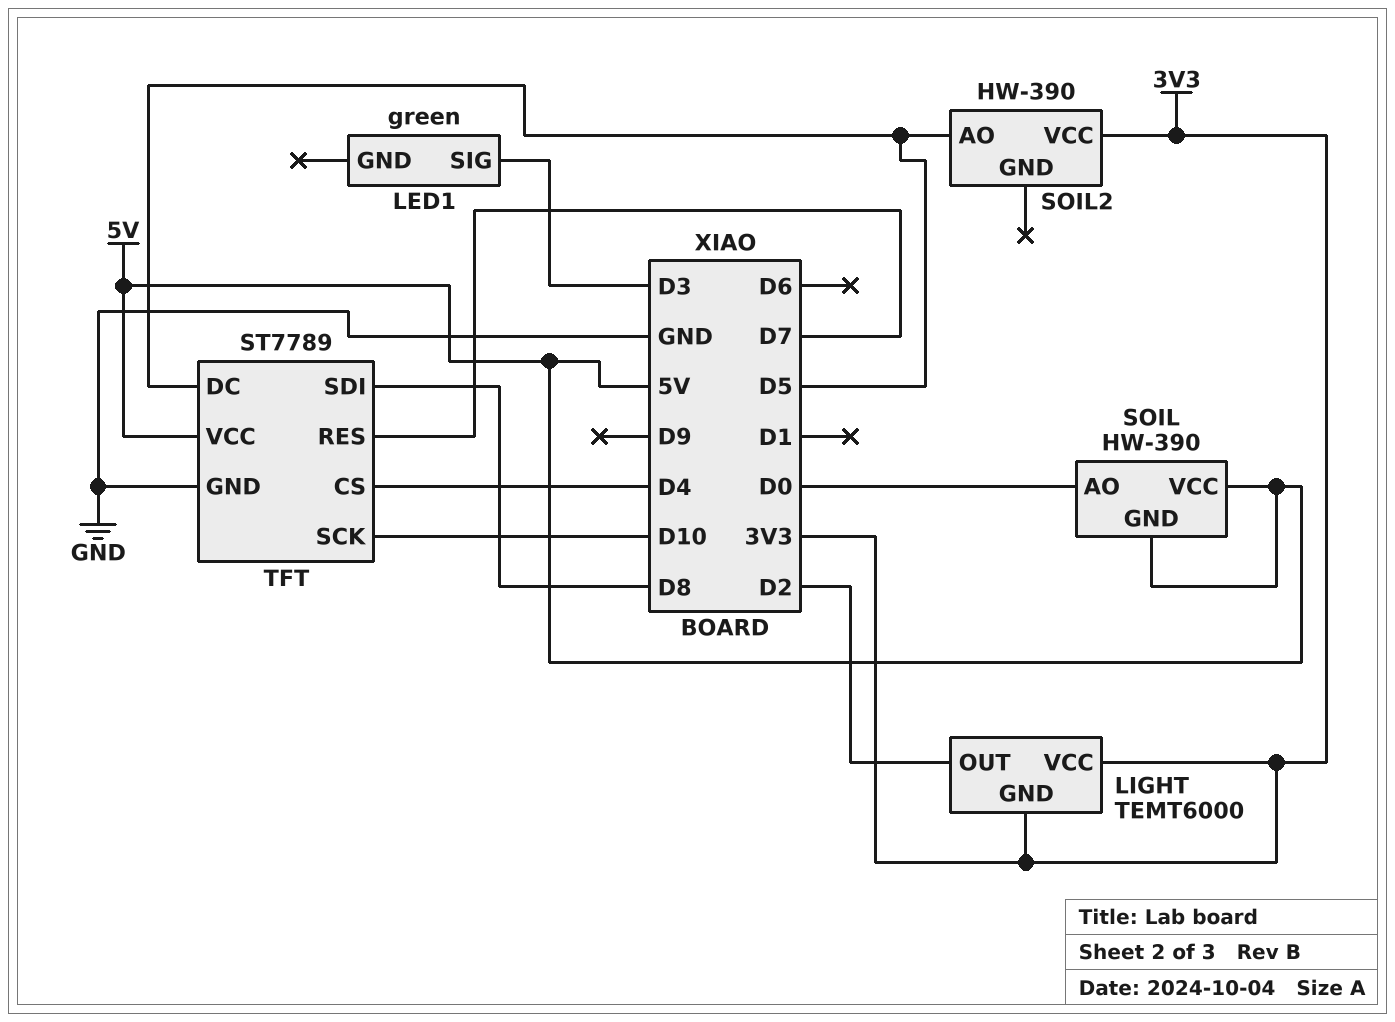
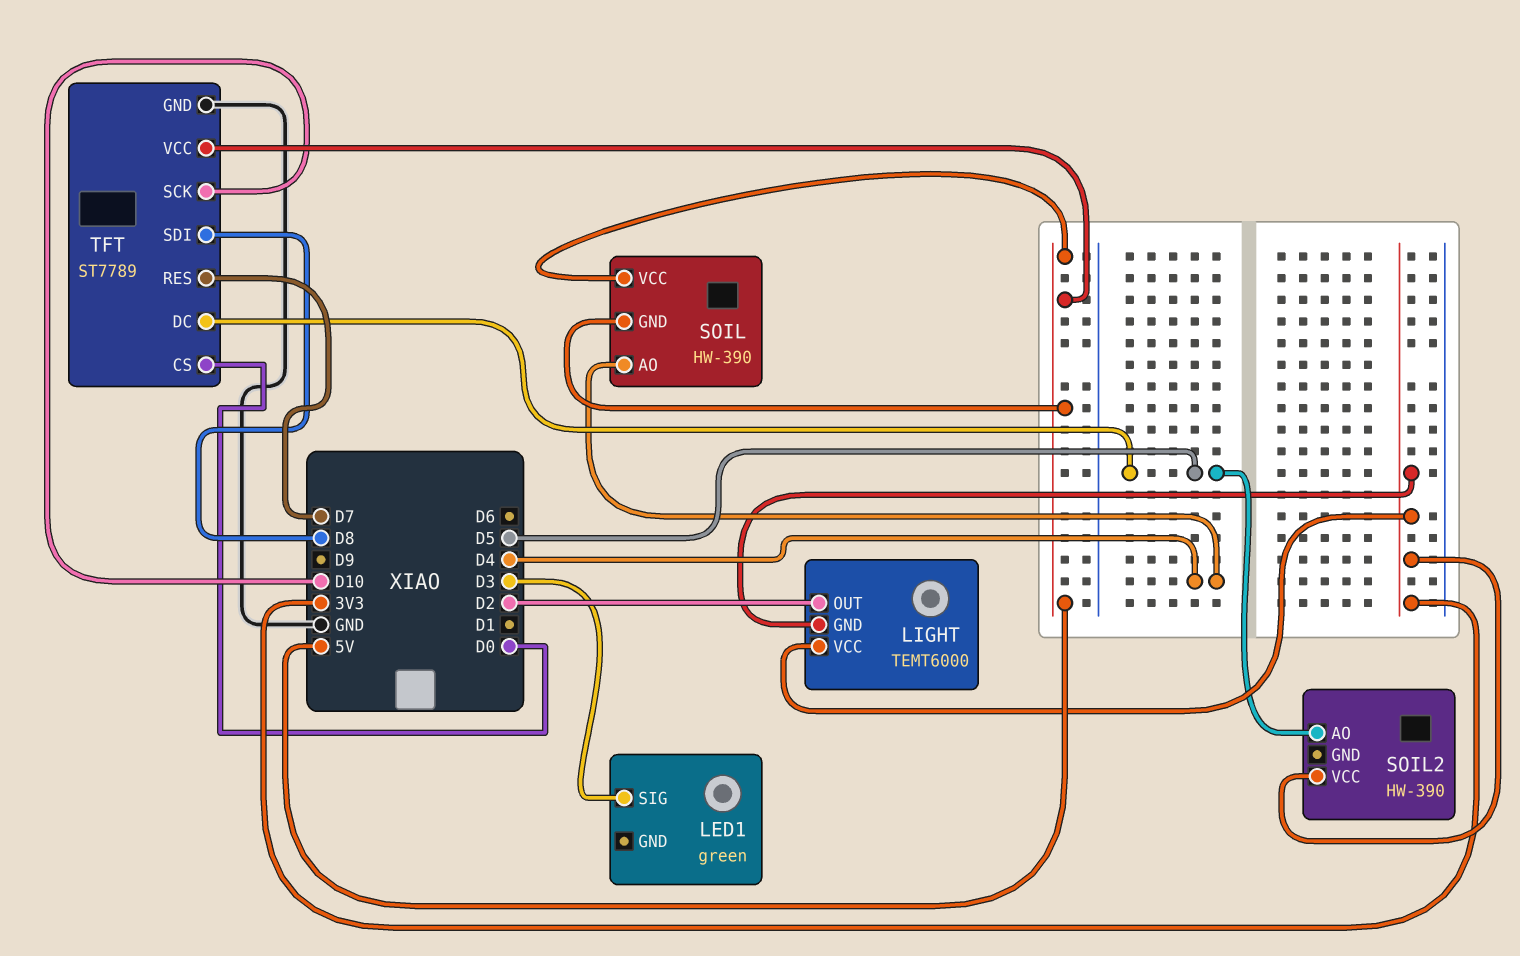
SOIL pin AO: D0 -> D4
TFT pin CS: D4 -> D0

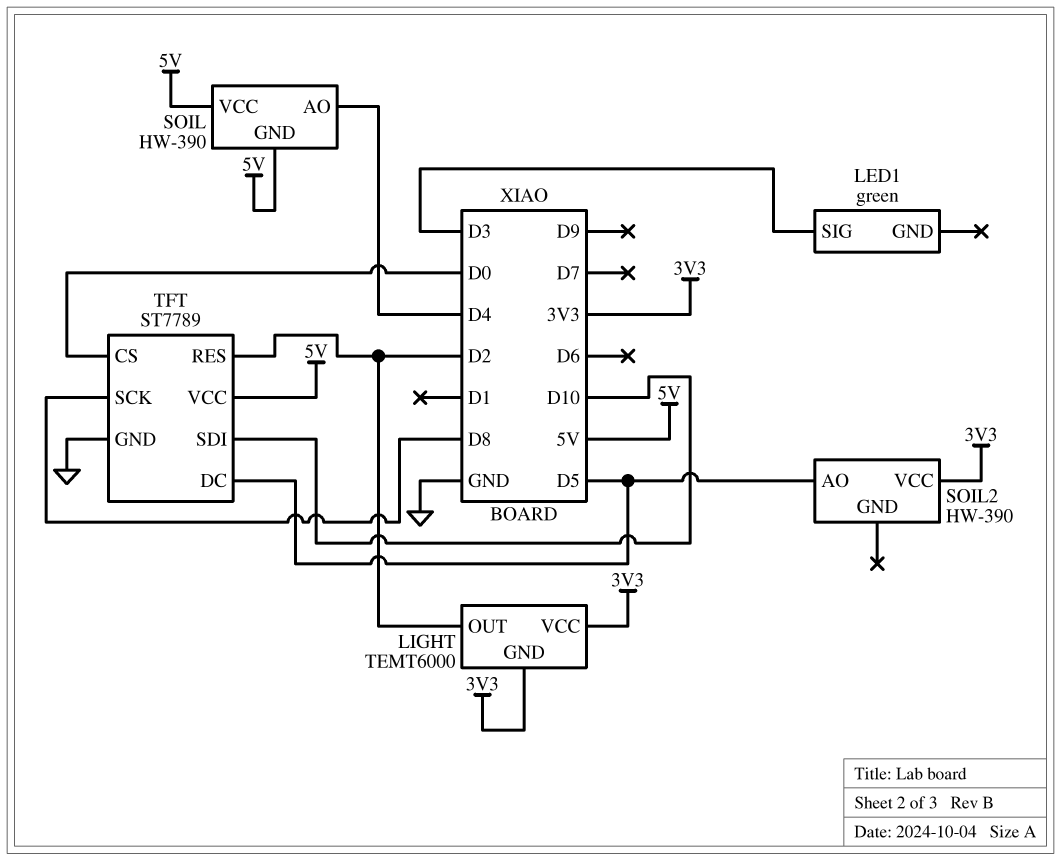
TFT pin RES: D7 -> D2
TFT pin SCK: D10 -> D8
TFT pin SDI: D8 -> D10

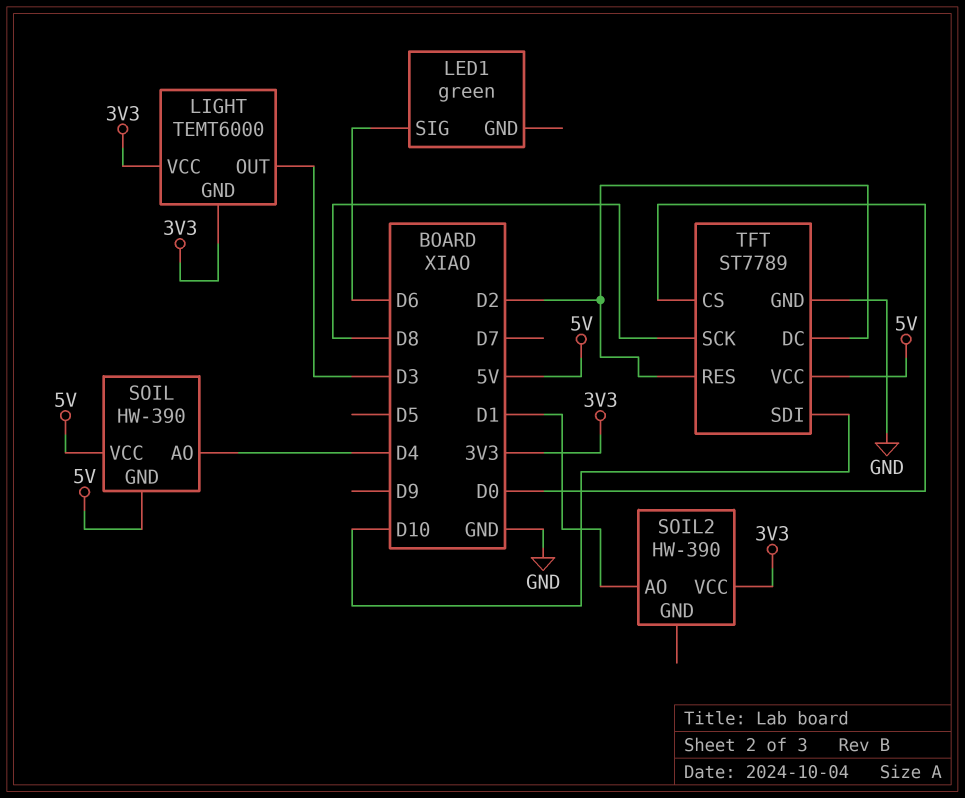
LED1 pin SIG: D3 -> D6
LIGHT pin OUT: D2 -> D3
SOIL2 pin AO: D5 -> D1
TFT pin DC: D5 -> D2

